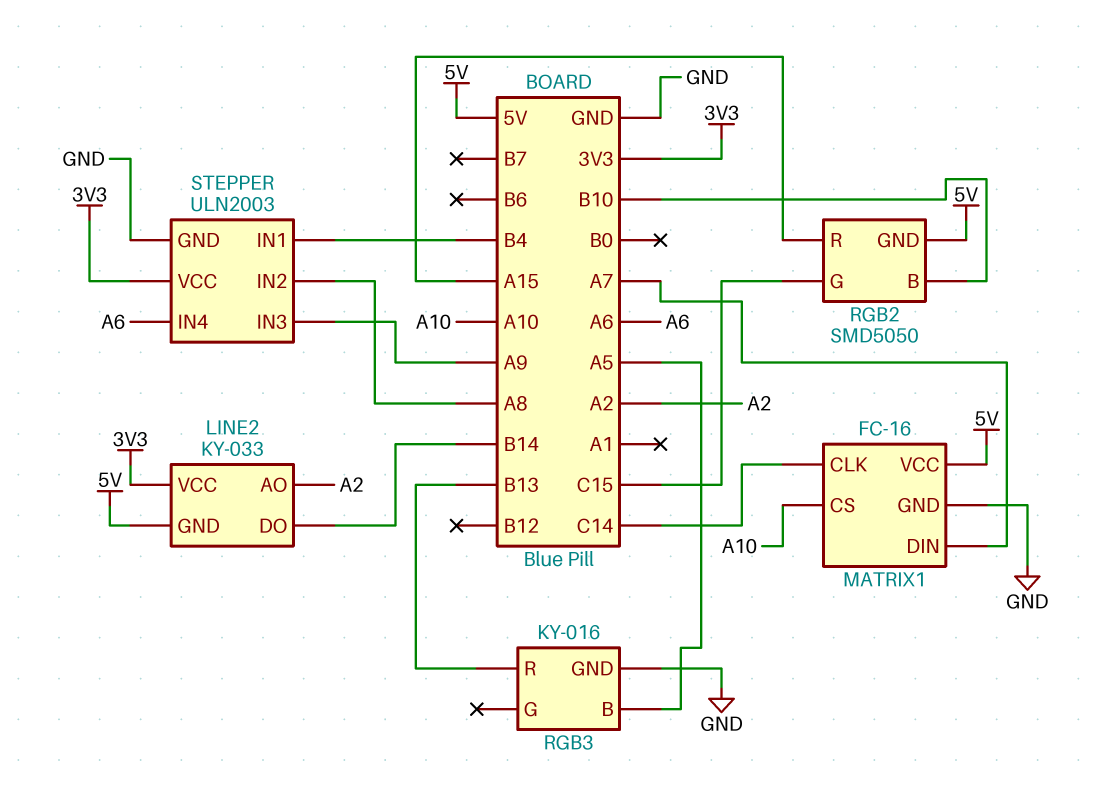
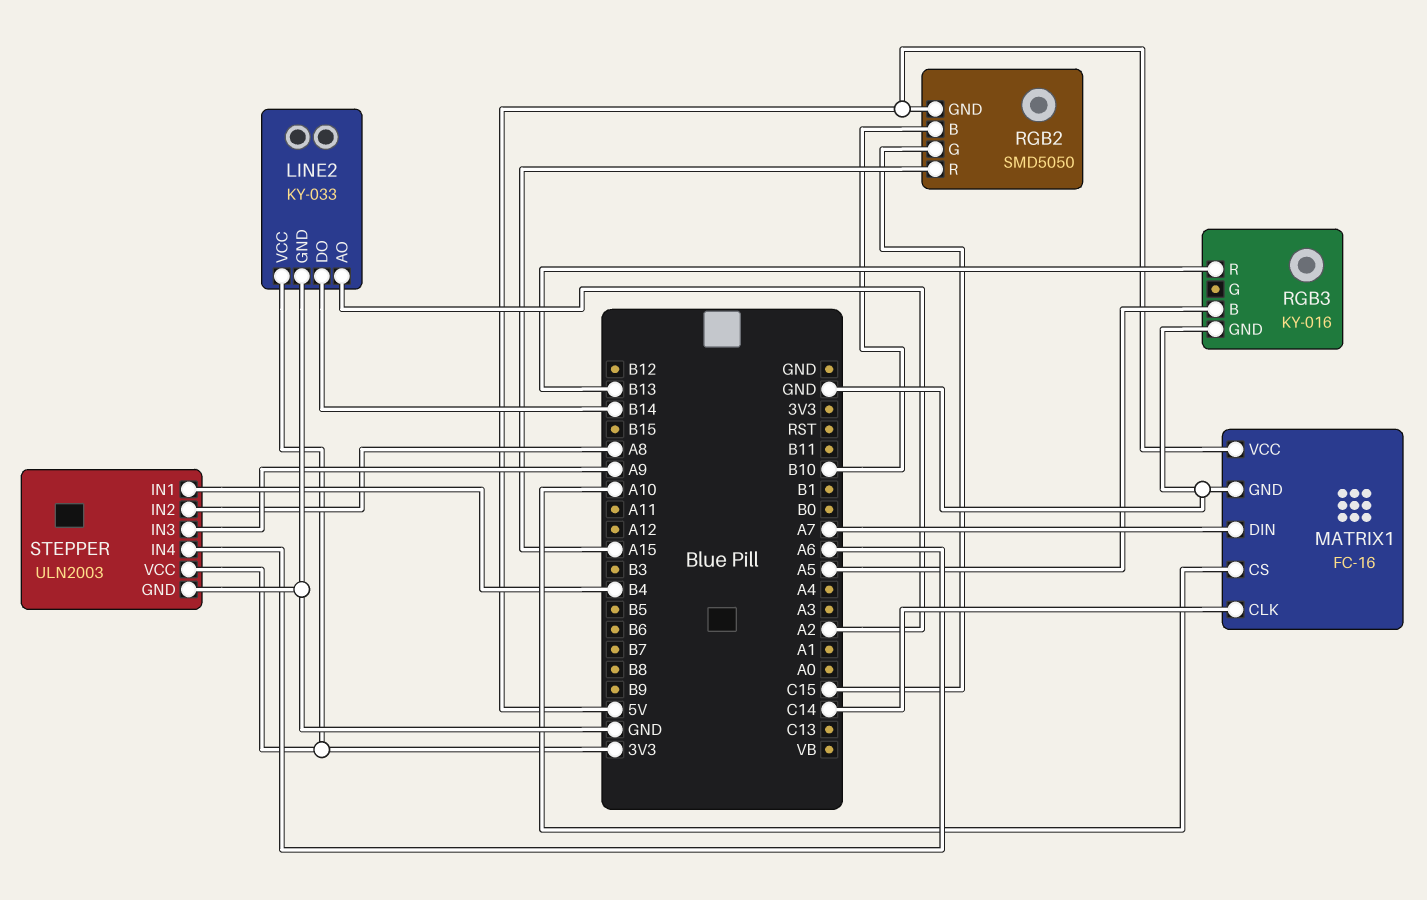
LINE2 pin GND: 5V -> GND

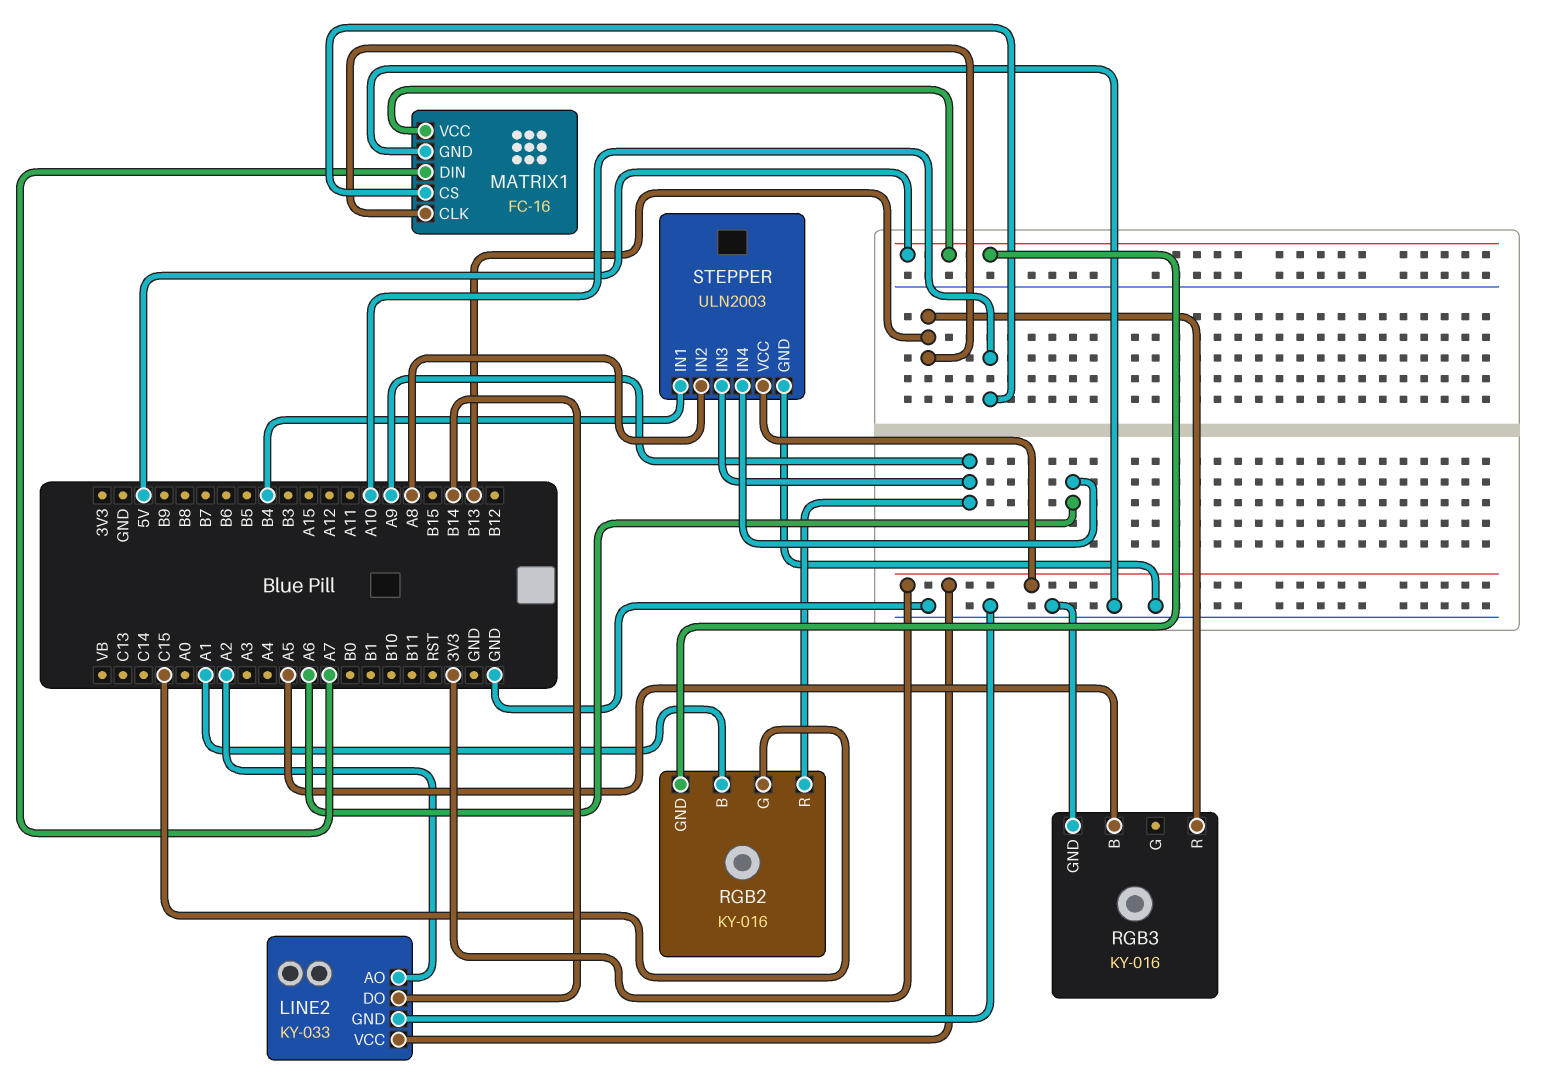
MATRIX1 pin CLK: C14 -> B13
RGB2: SMD5050 -> KY-016
RGB2 pin B: B10 -> A1
RGB2 pin R: A15 -> A9

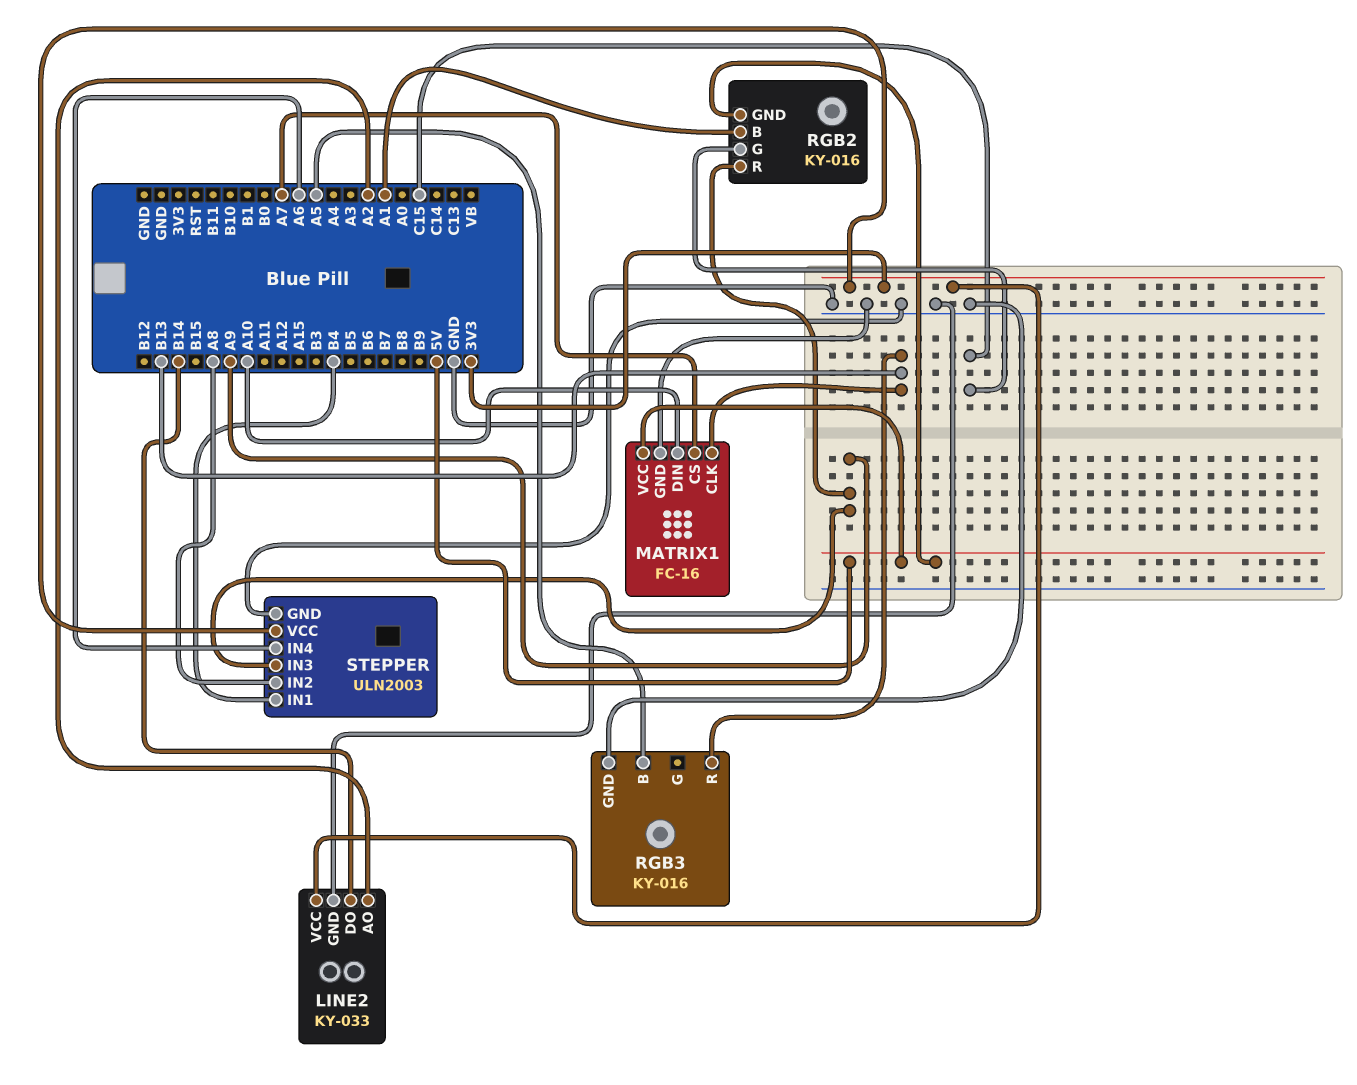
MATRIX1 pin CS: A10 -> A7
MATRIX1 pin DIN: A7 -> A10

